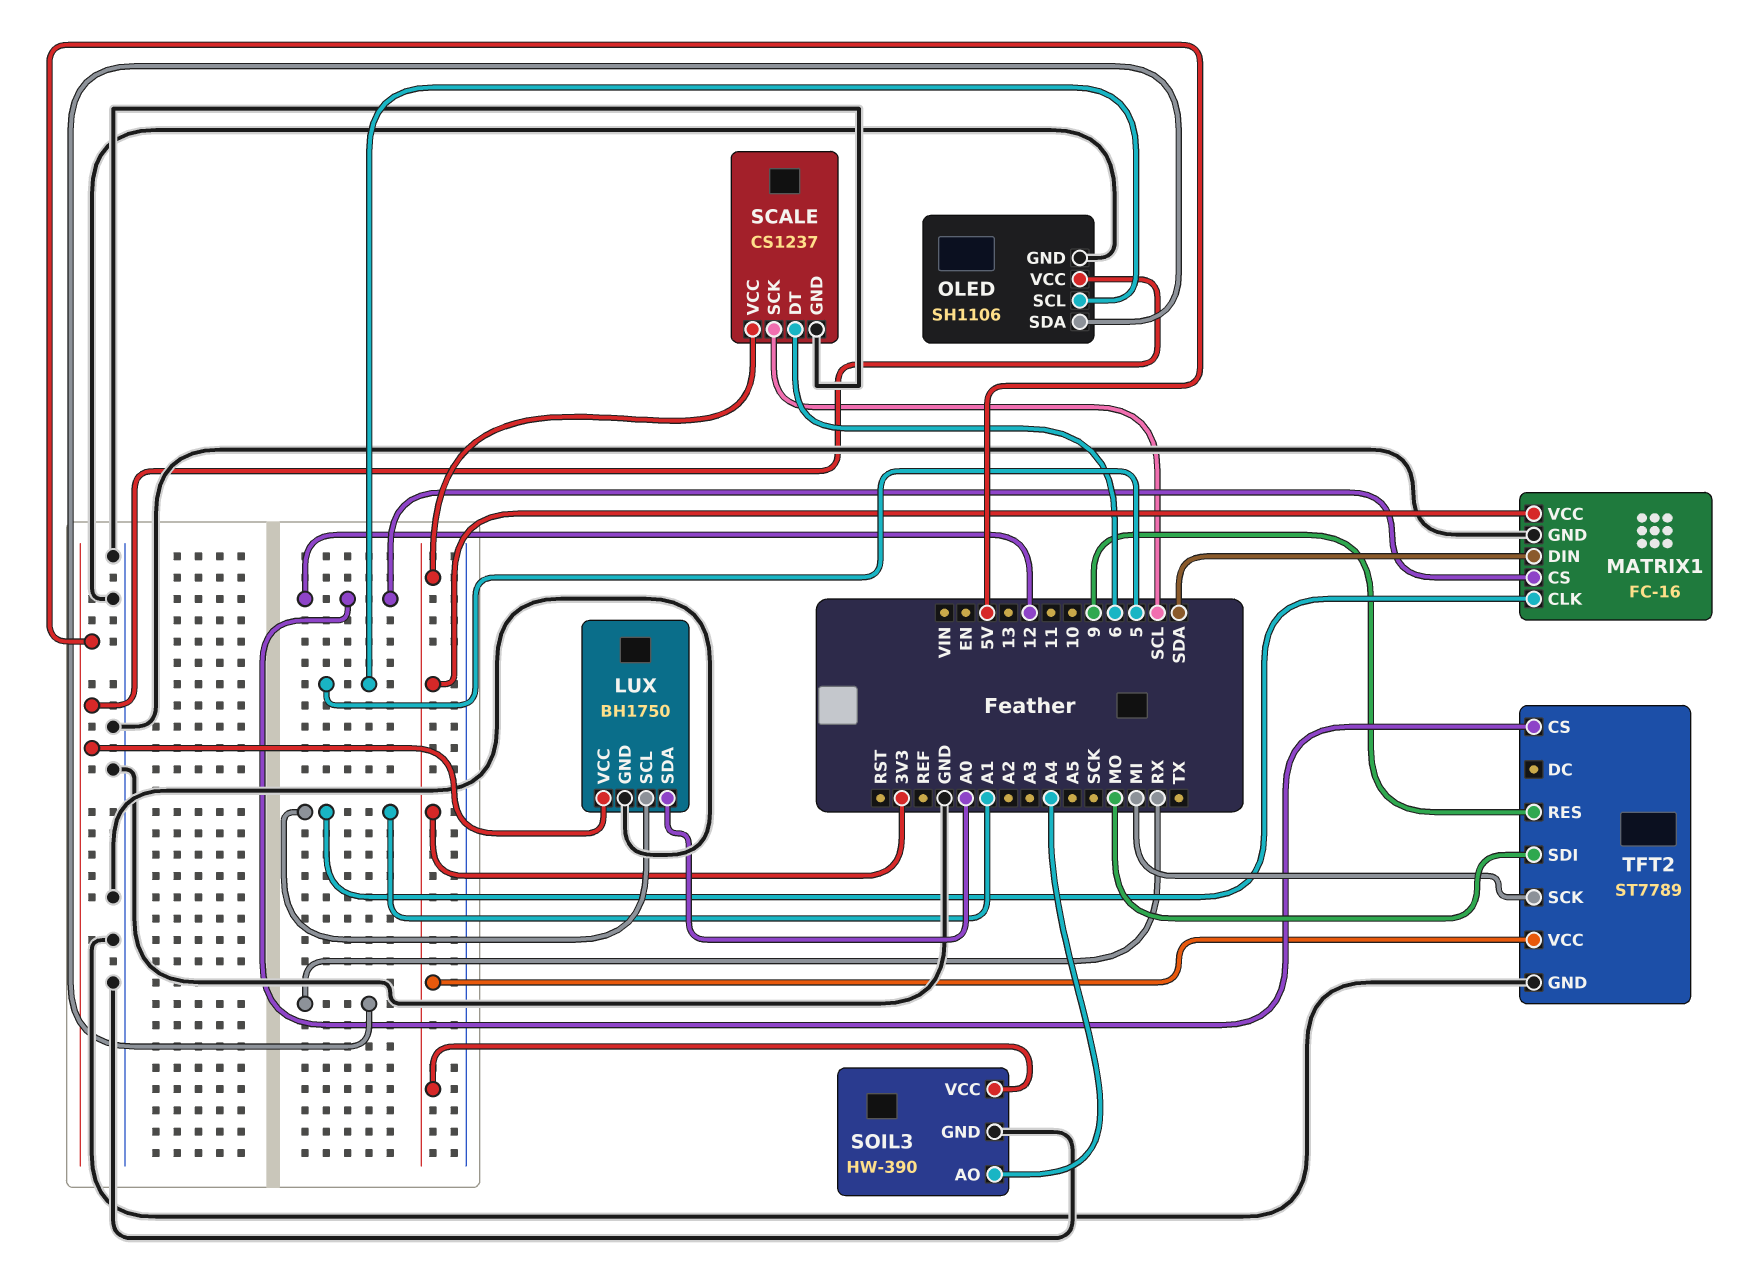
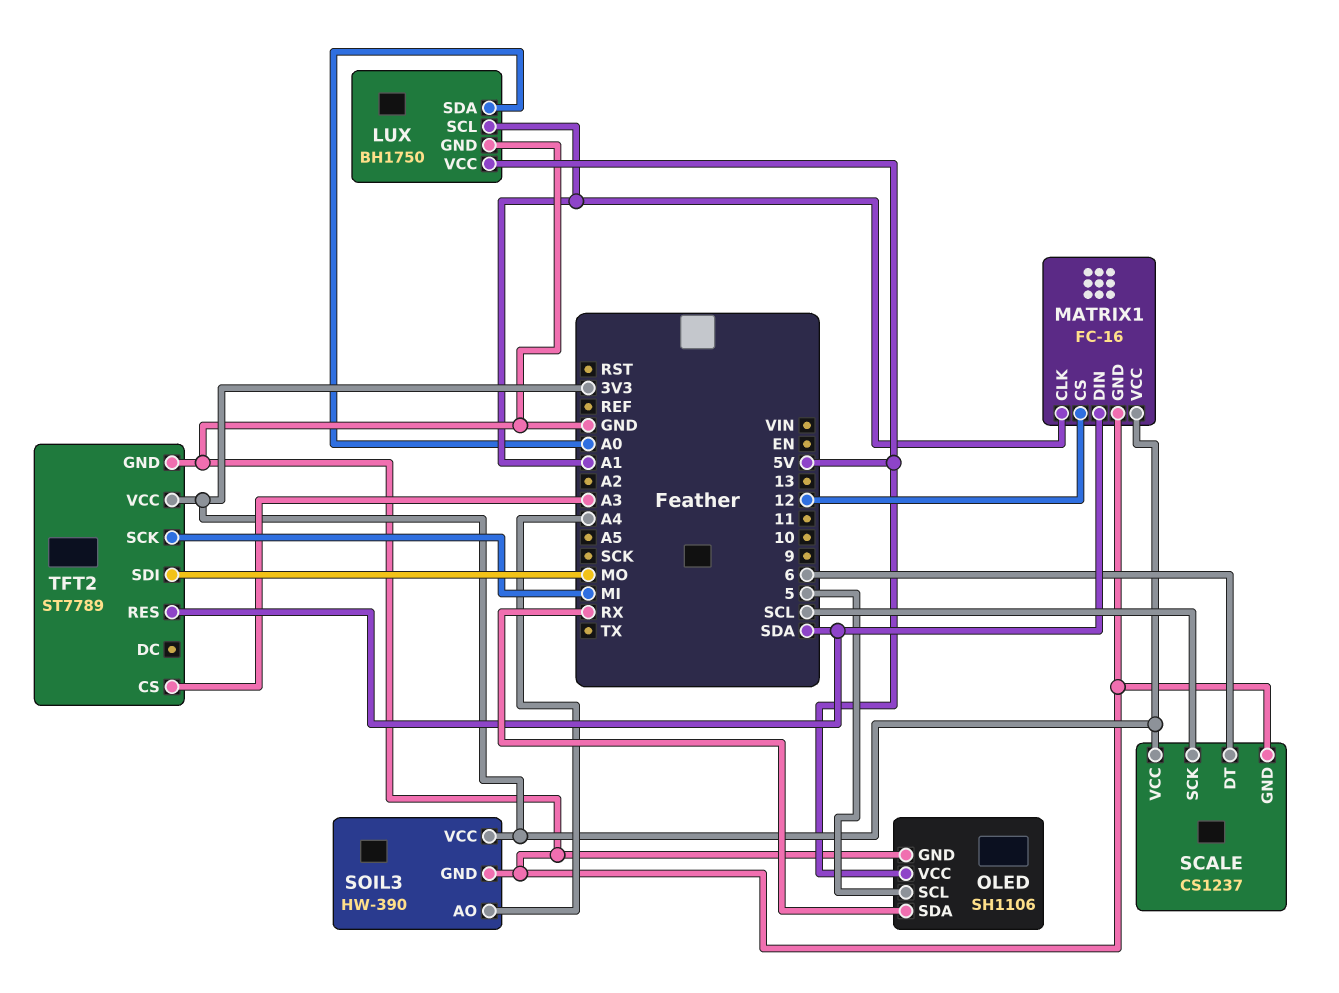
TFT2 pin CS: 12 -> A3
TFT2 pin RES: 9 -> SDA

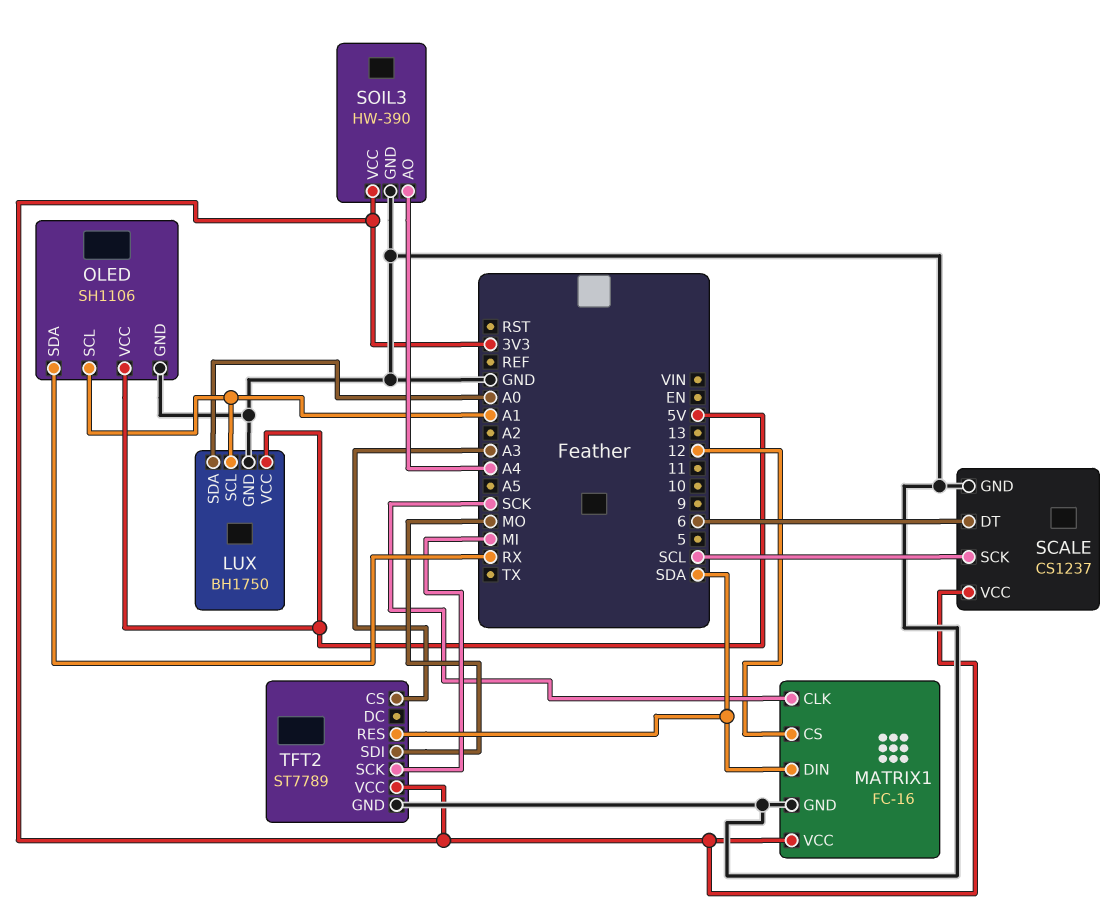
MATRIX1 pin CLK: A1 -> SCK
OLED pin SCL: 5 -> A1

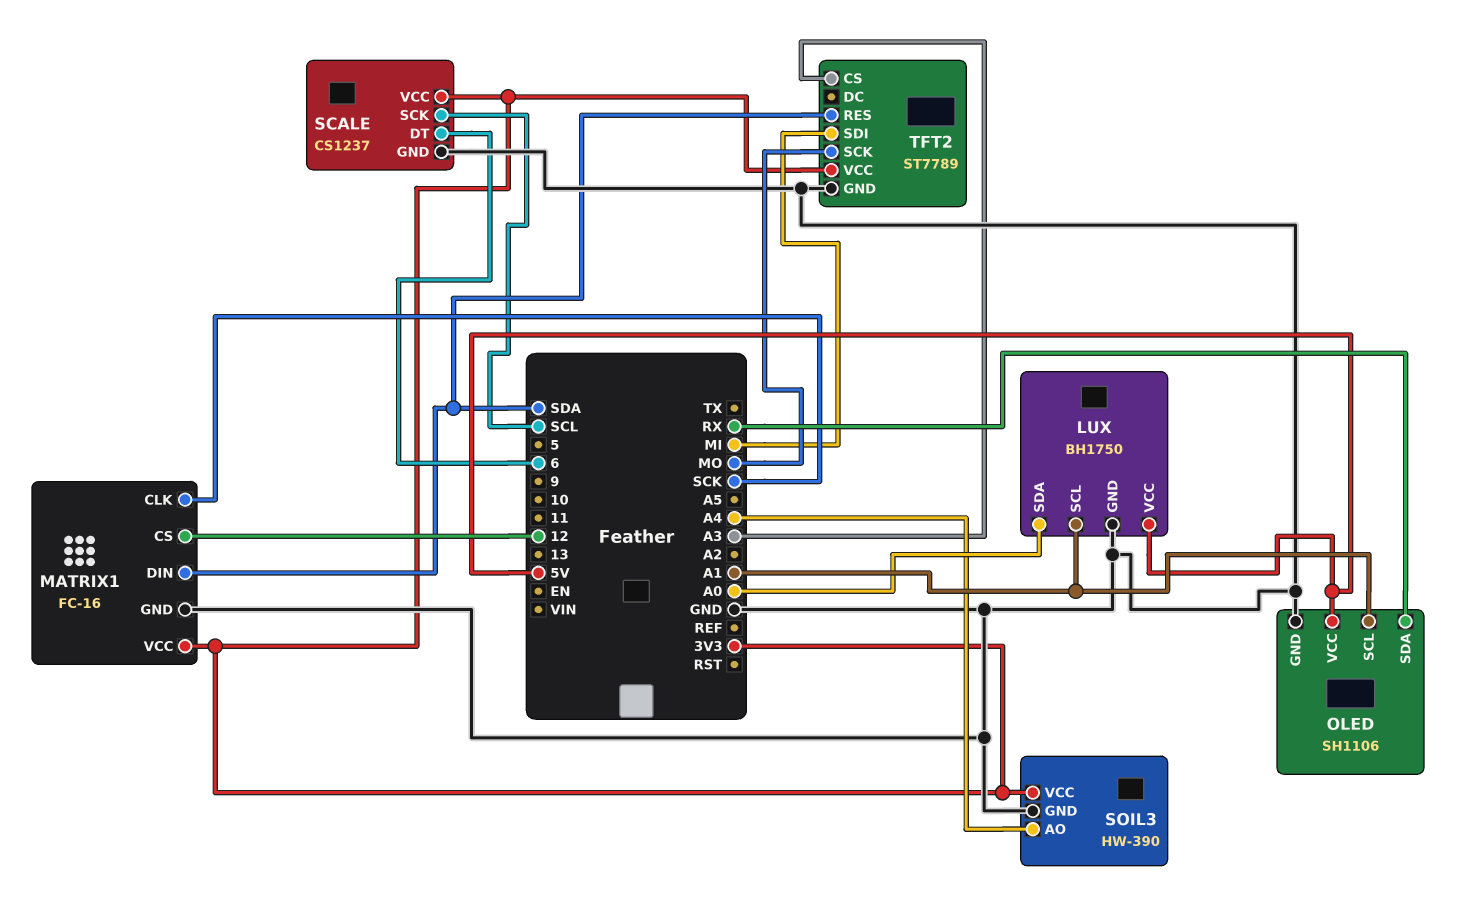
TFT2 pin SCK: MI -> MO
TFT2 pin SDI: MO -> MI

